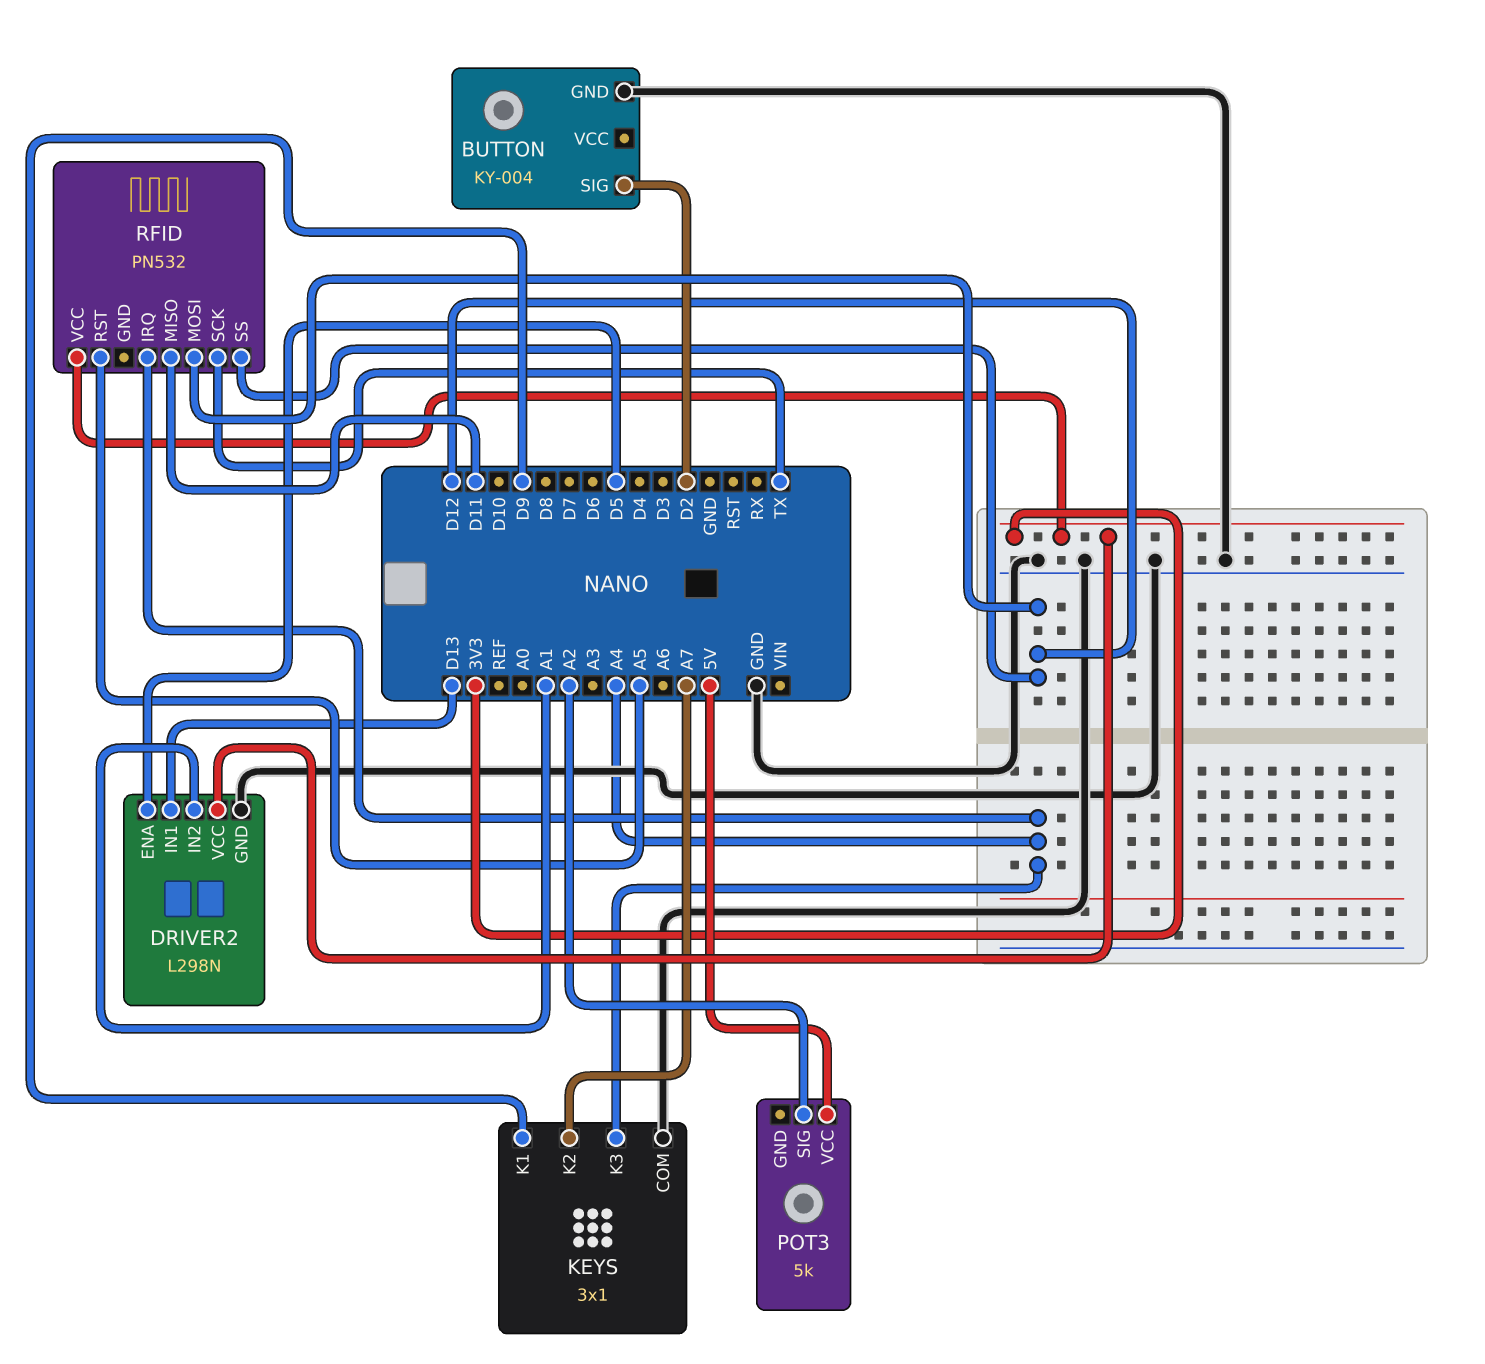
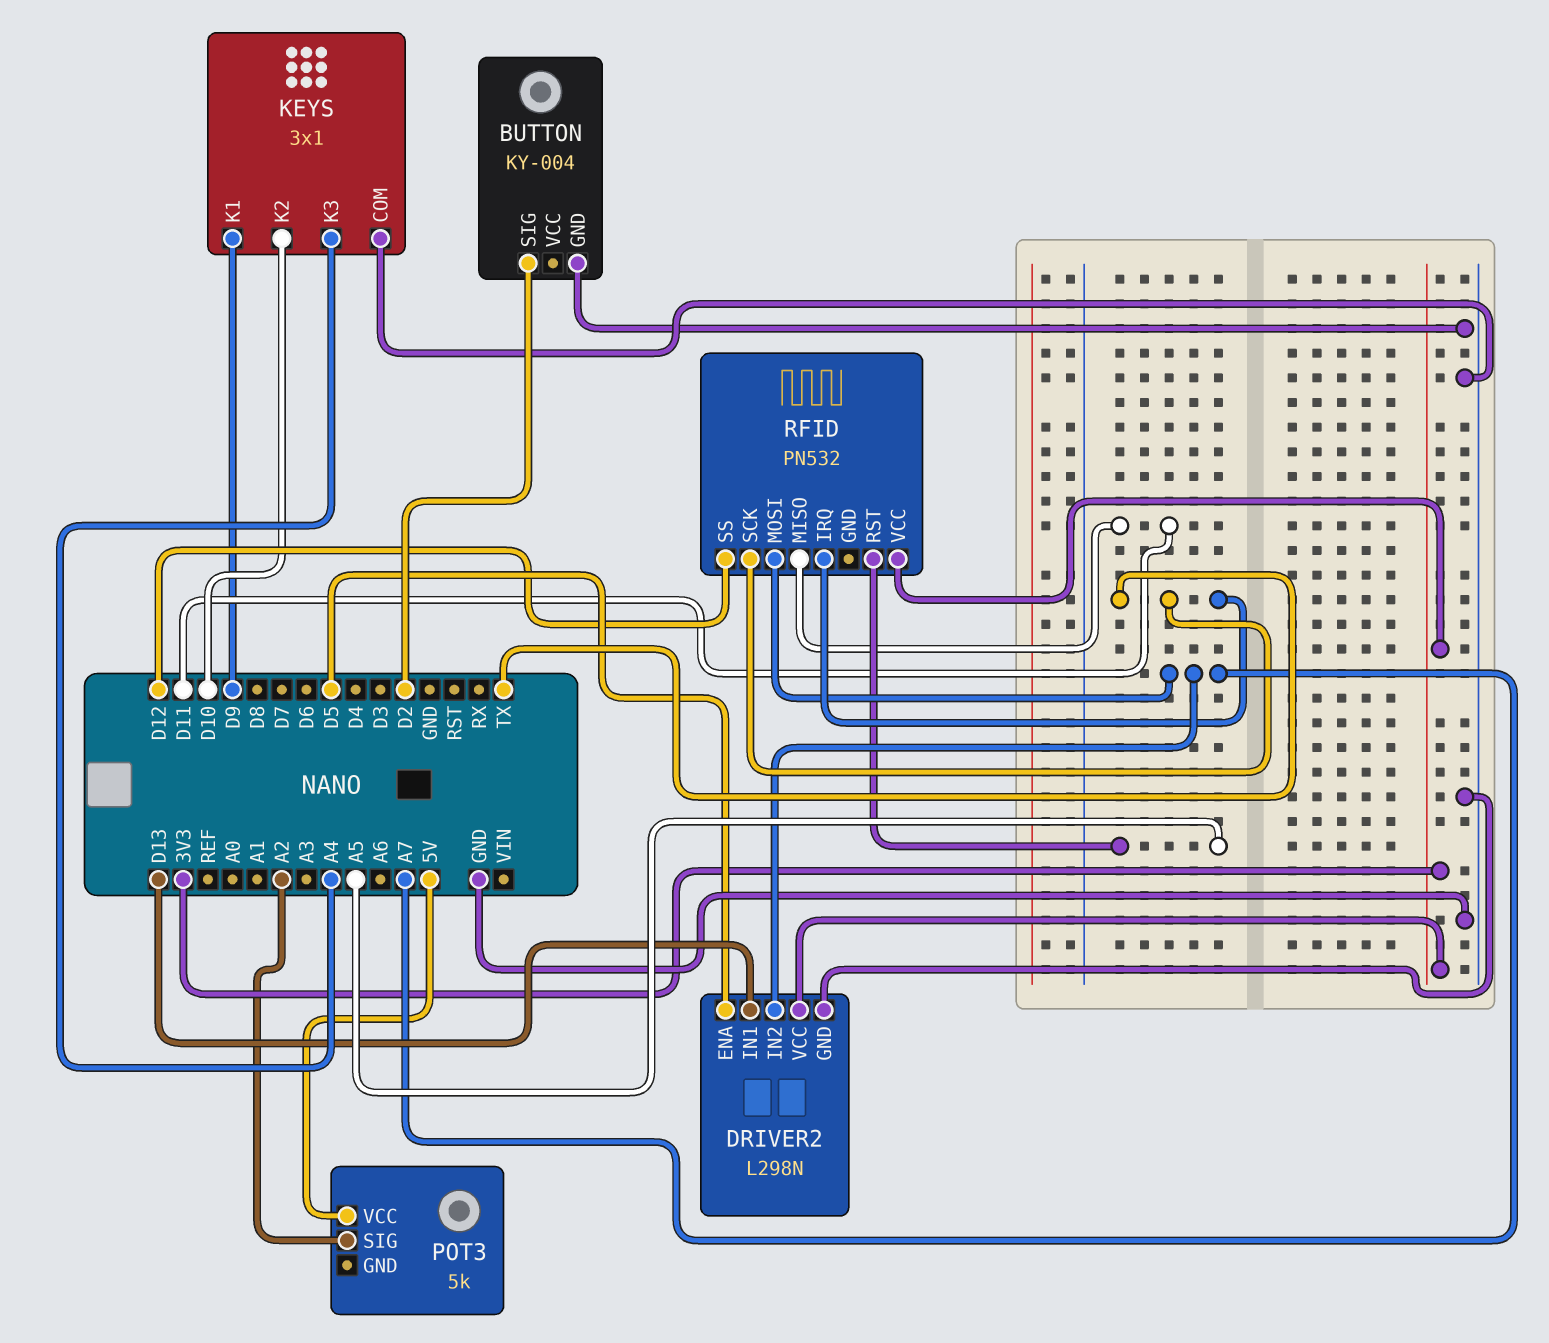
DRIVER2 pin IN2: A1 -> A7
KEYS pin K2: A7 -> D10
RFID pin IRQ: A4 -> TX
RFID pin MOSI: D12 -> A7

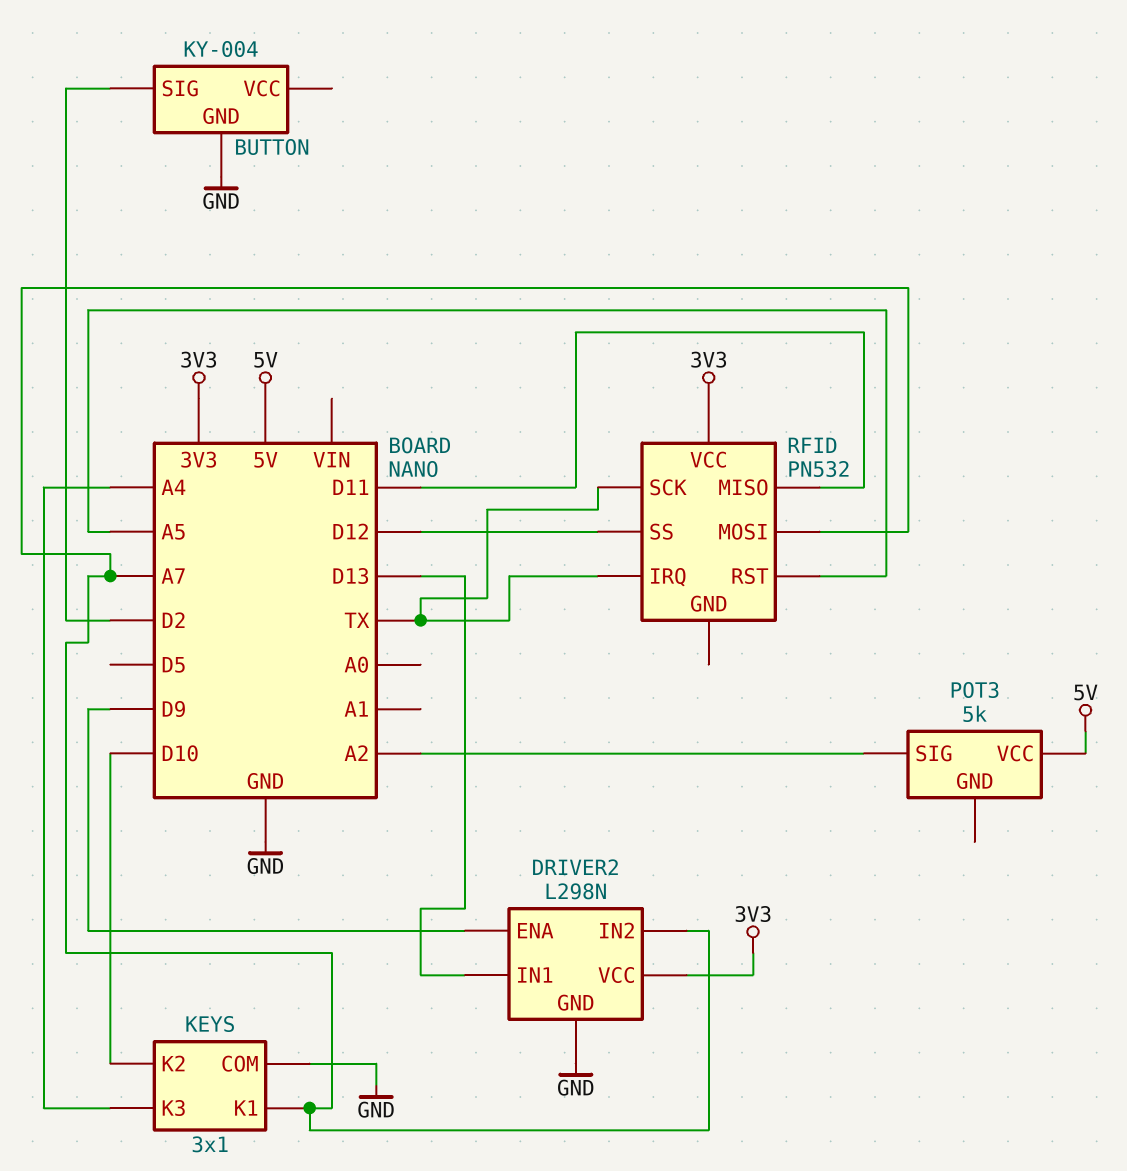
DRIVER2 pin ENA: D5 -> D9
KEYS pin K1: D9 -> A7

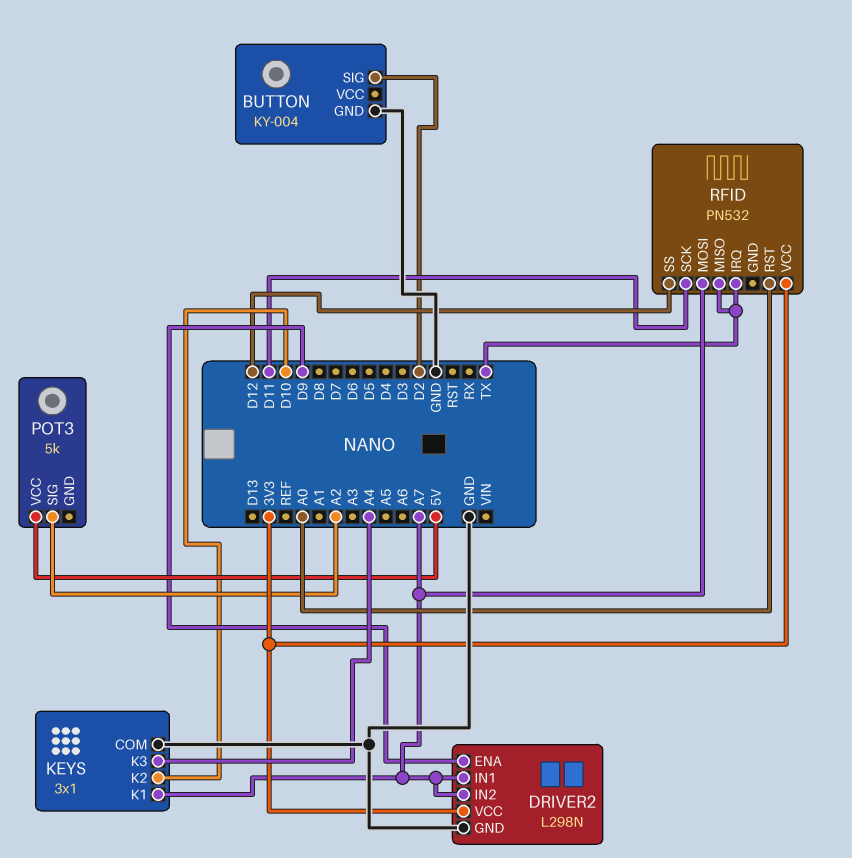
DRIVER2 pin IN1: D13 -> A7
RFID pin MISO: D11 -> TX
RFID pin RST: A5 -> A0
RFID pin SCK: TX -> D11

